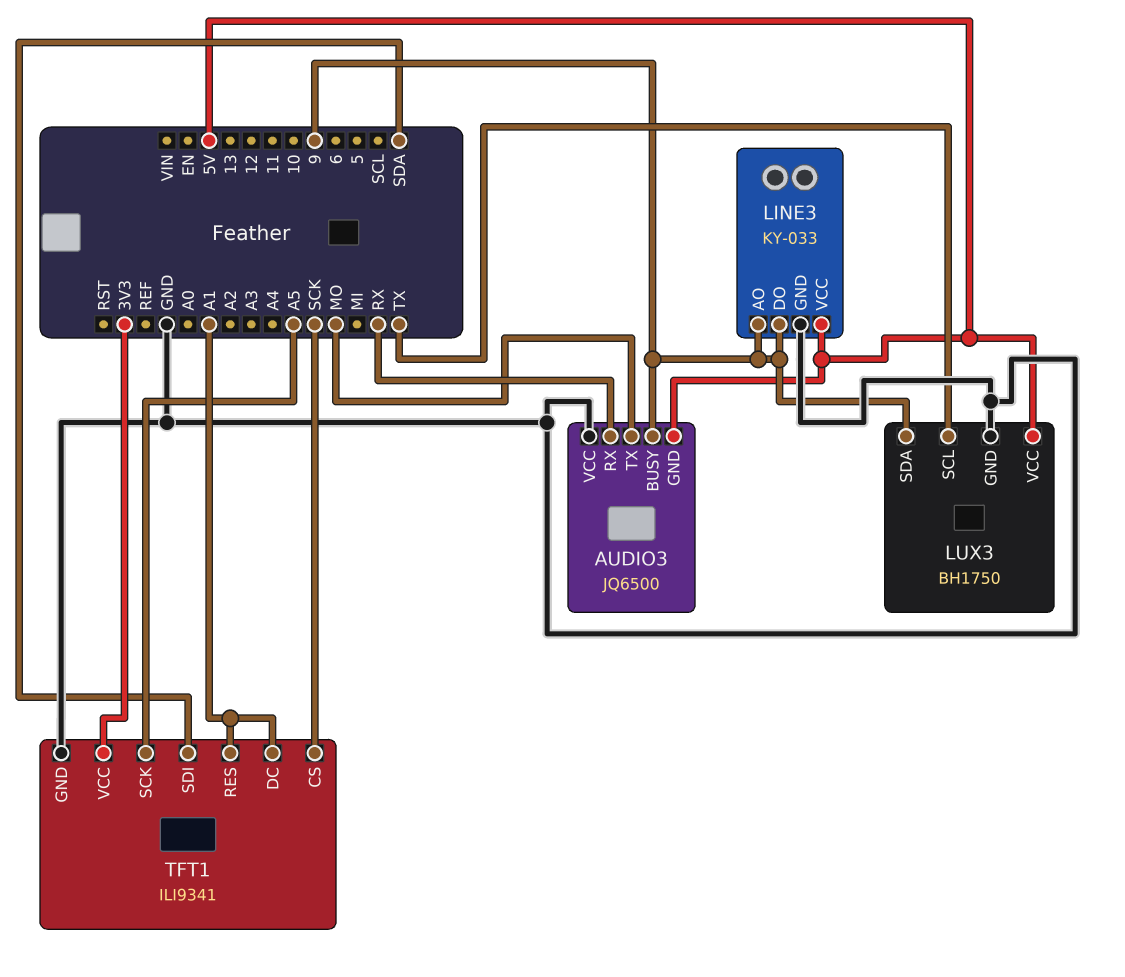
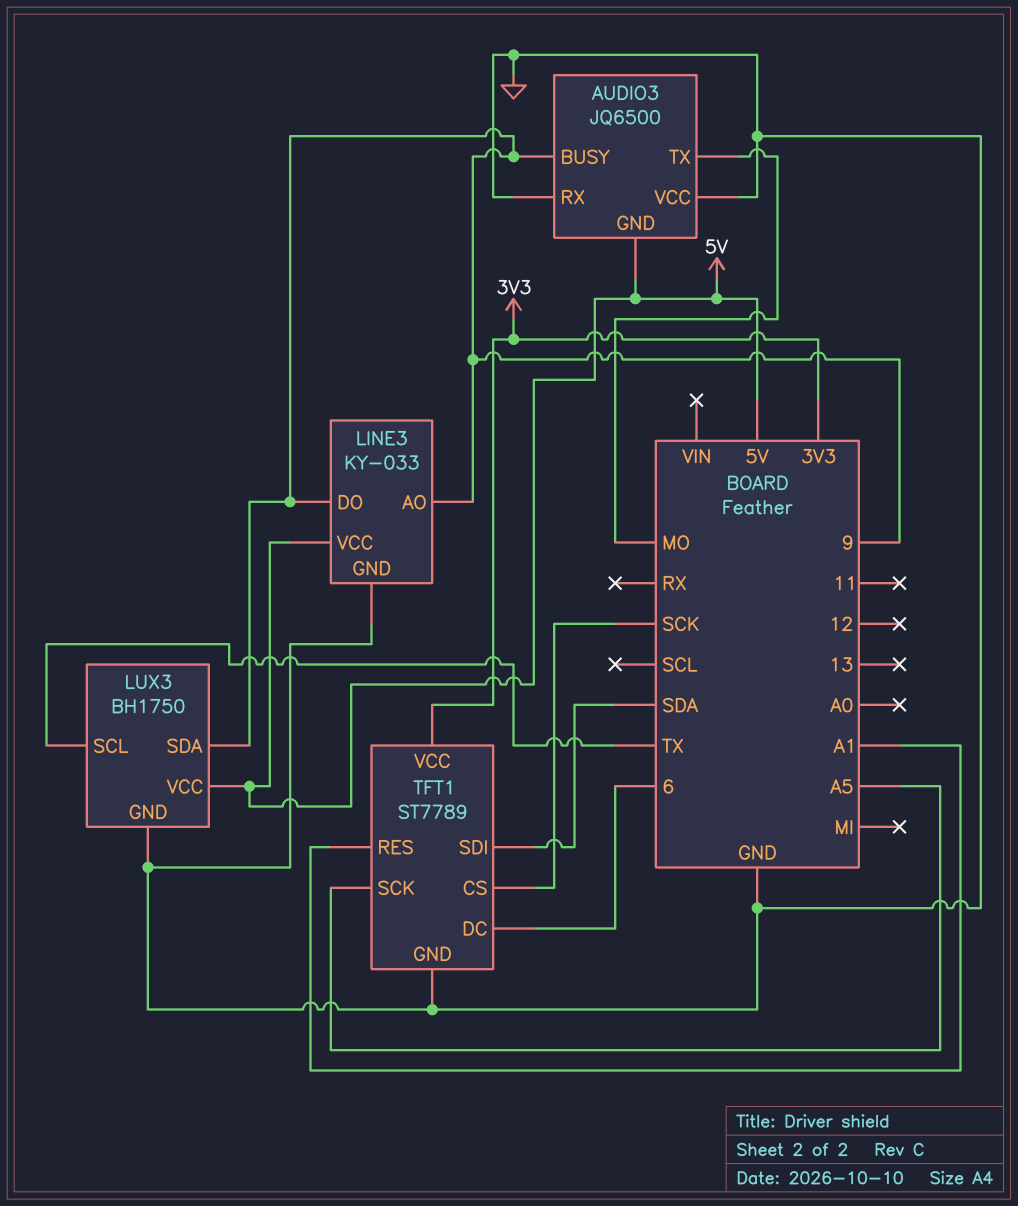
AUDIO3 pin RX: RX -> GND
TFT1: ILI9341 -> ST7789
TFT1 pin DC: A1 -> 6

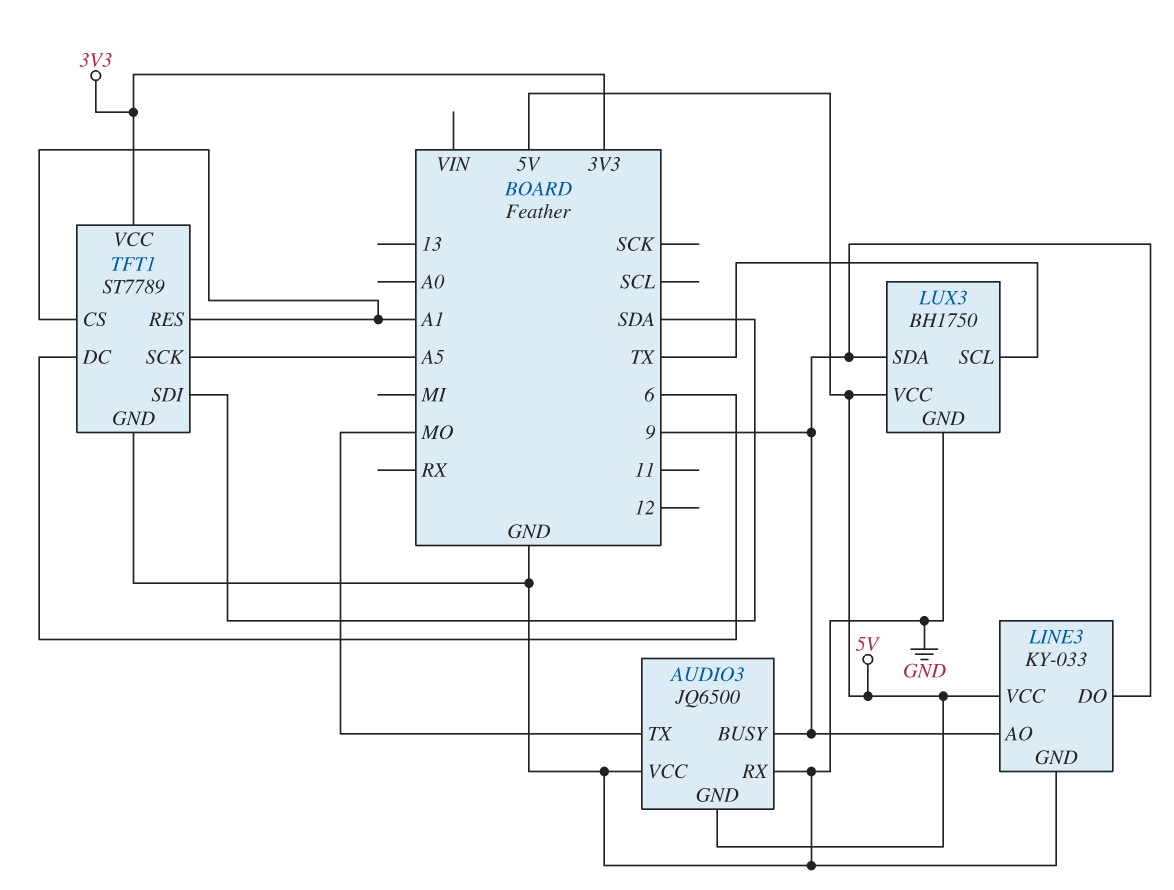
TFT1 pin CS: SCK -> A1

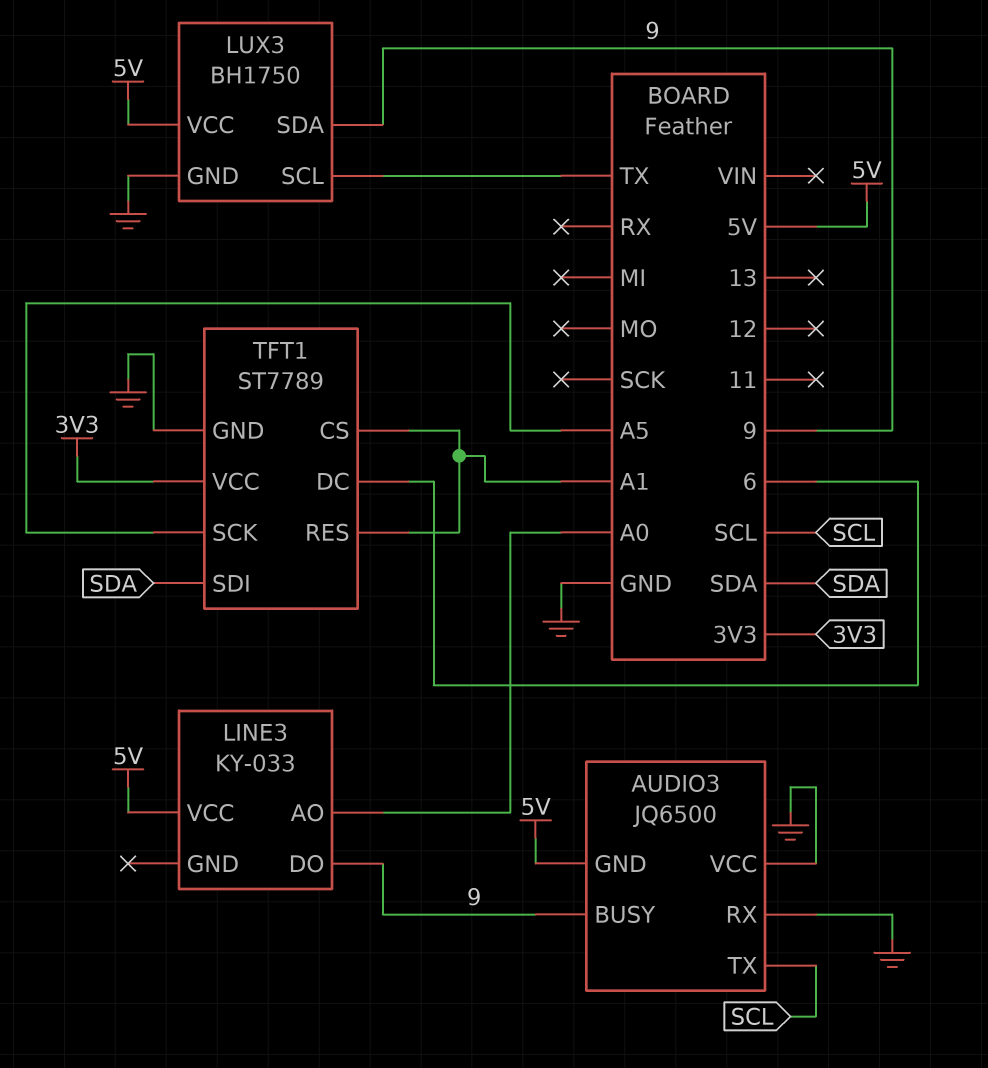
AUDIO3 pin TX: MO -> SCL
LINE3 pin AO: 9 -> A0
LINE3 pin GND: GND -> none

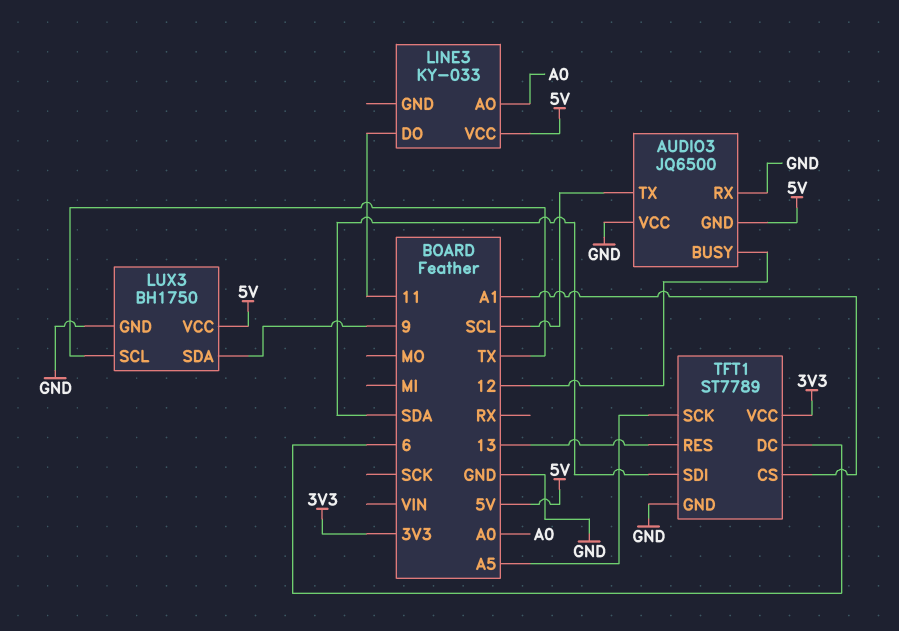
AUDIO3 pin BUSY: 9 -> 12
LINE3 pin DO: 9 -> 11
TFT1 pin RES: A1 -> 13

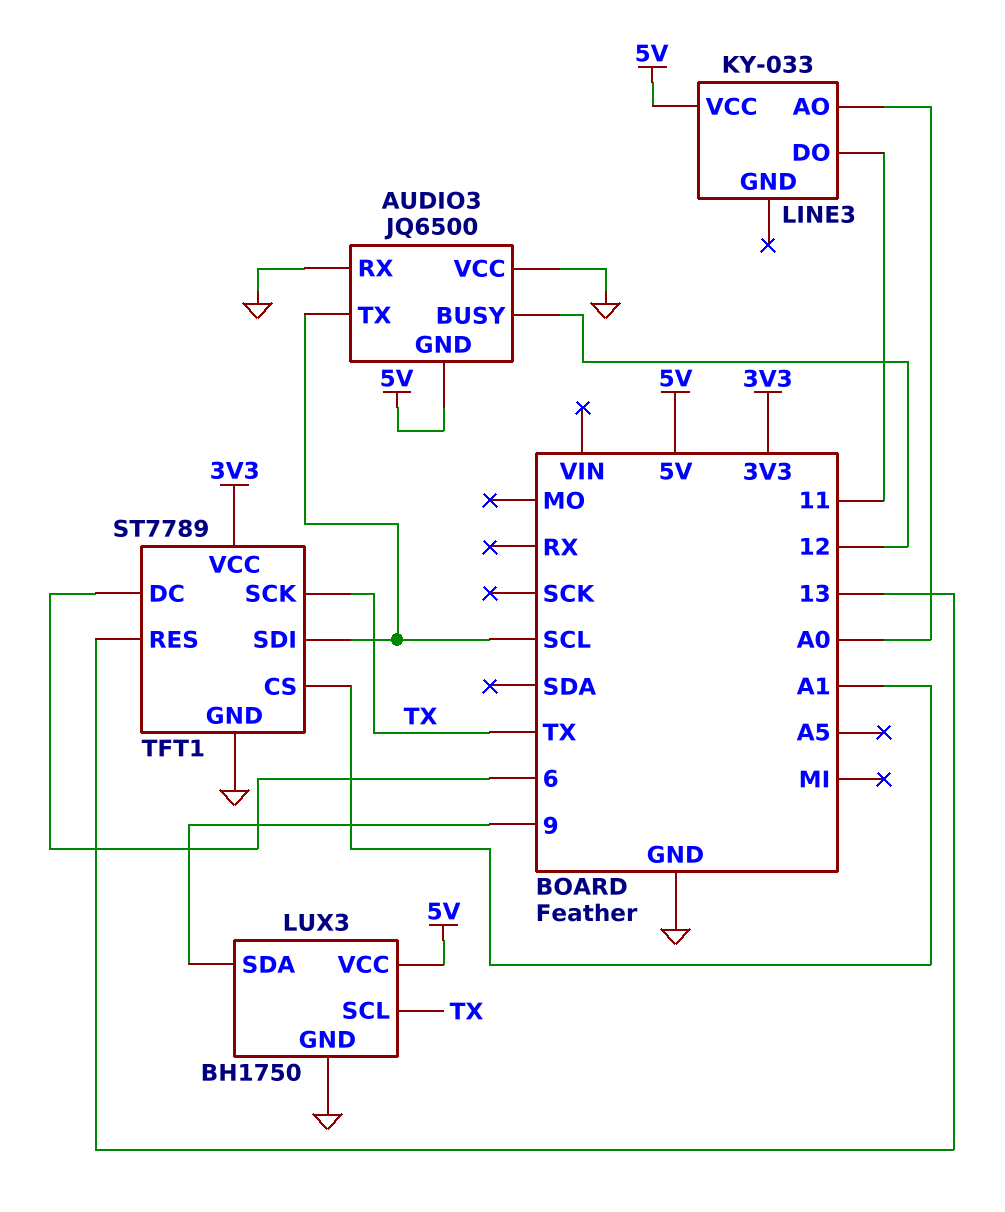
TFT1 pin SCK: A5 -> TX
TFT1 pin SDI: SDA -> SCL

